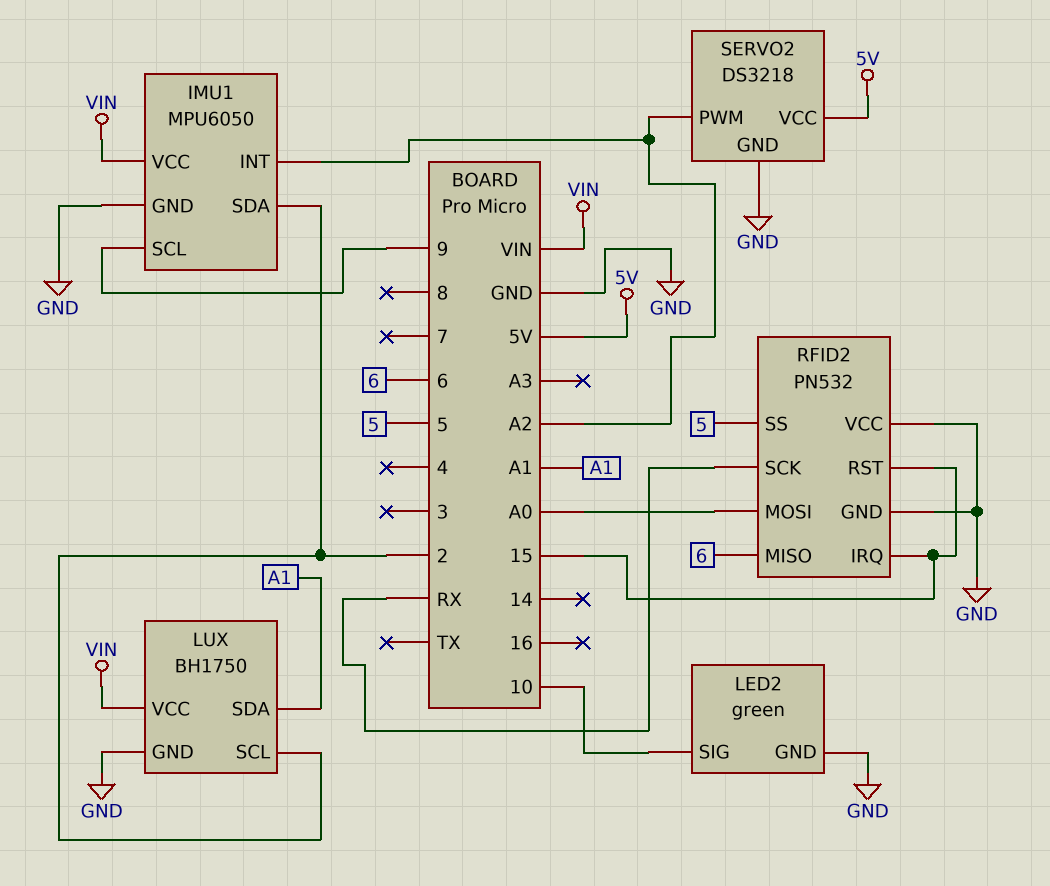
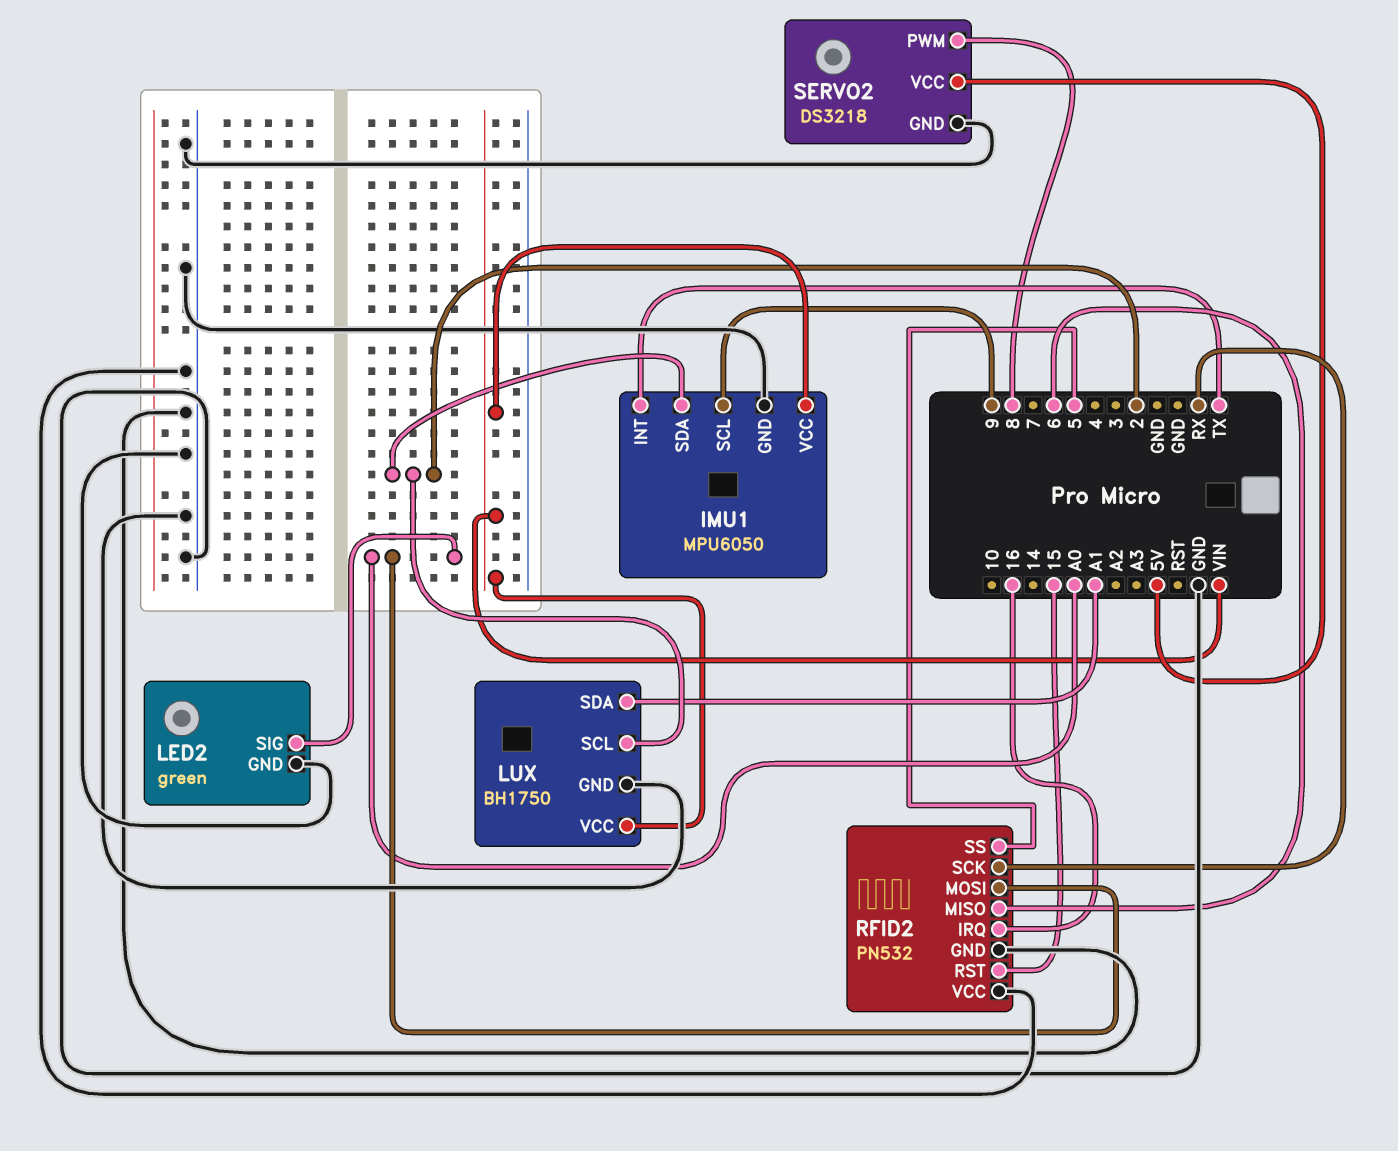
IMU1 pin INT: A2 -> TX
LED2 pin SIG: 10 -> A0
RFID2 pin IRQ: 15 -> 16
SERVO2 pin PWM: A2 -> 8

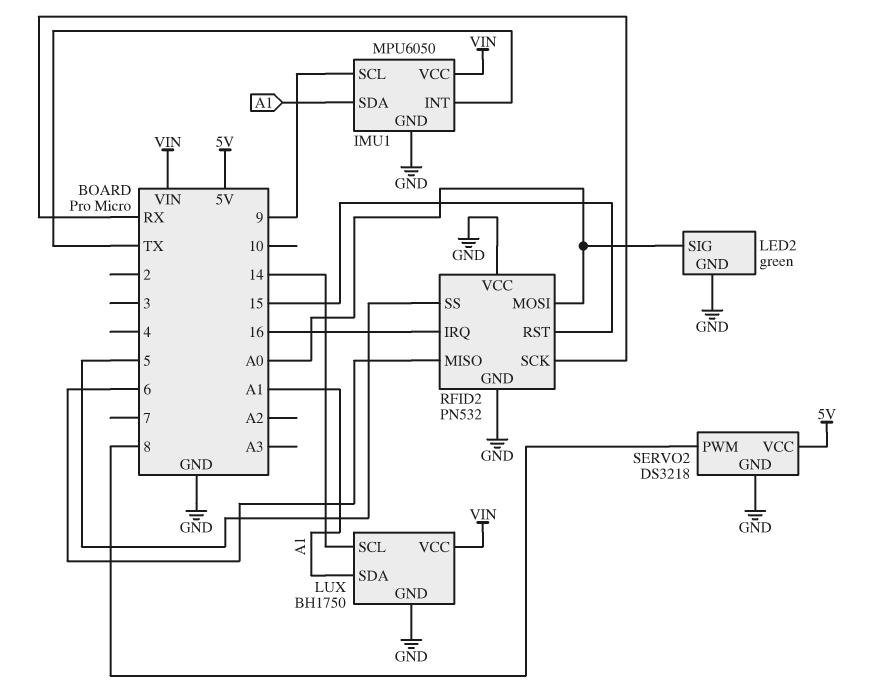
IMU1 pin SDA: 2 -> A1
LUX pin SCL: 2 -> 14

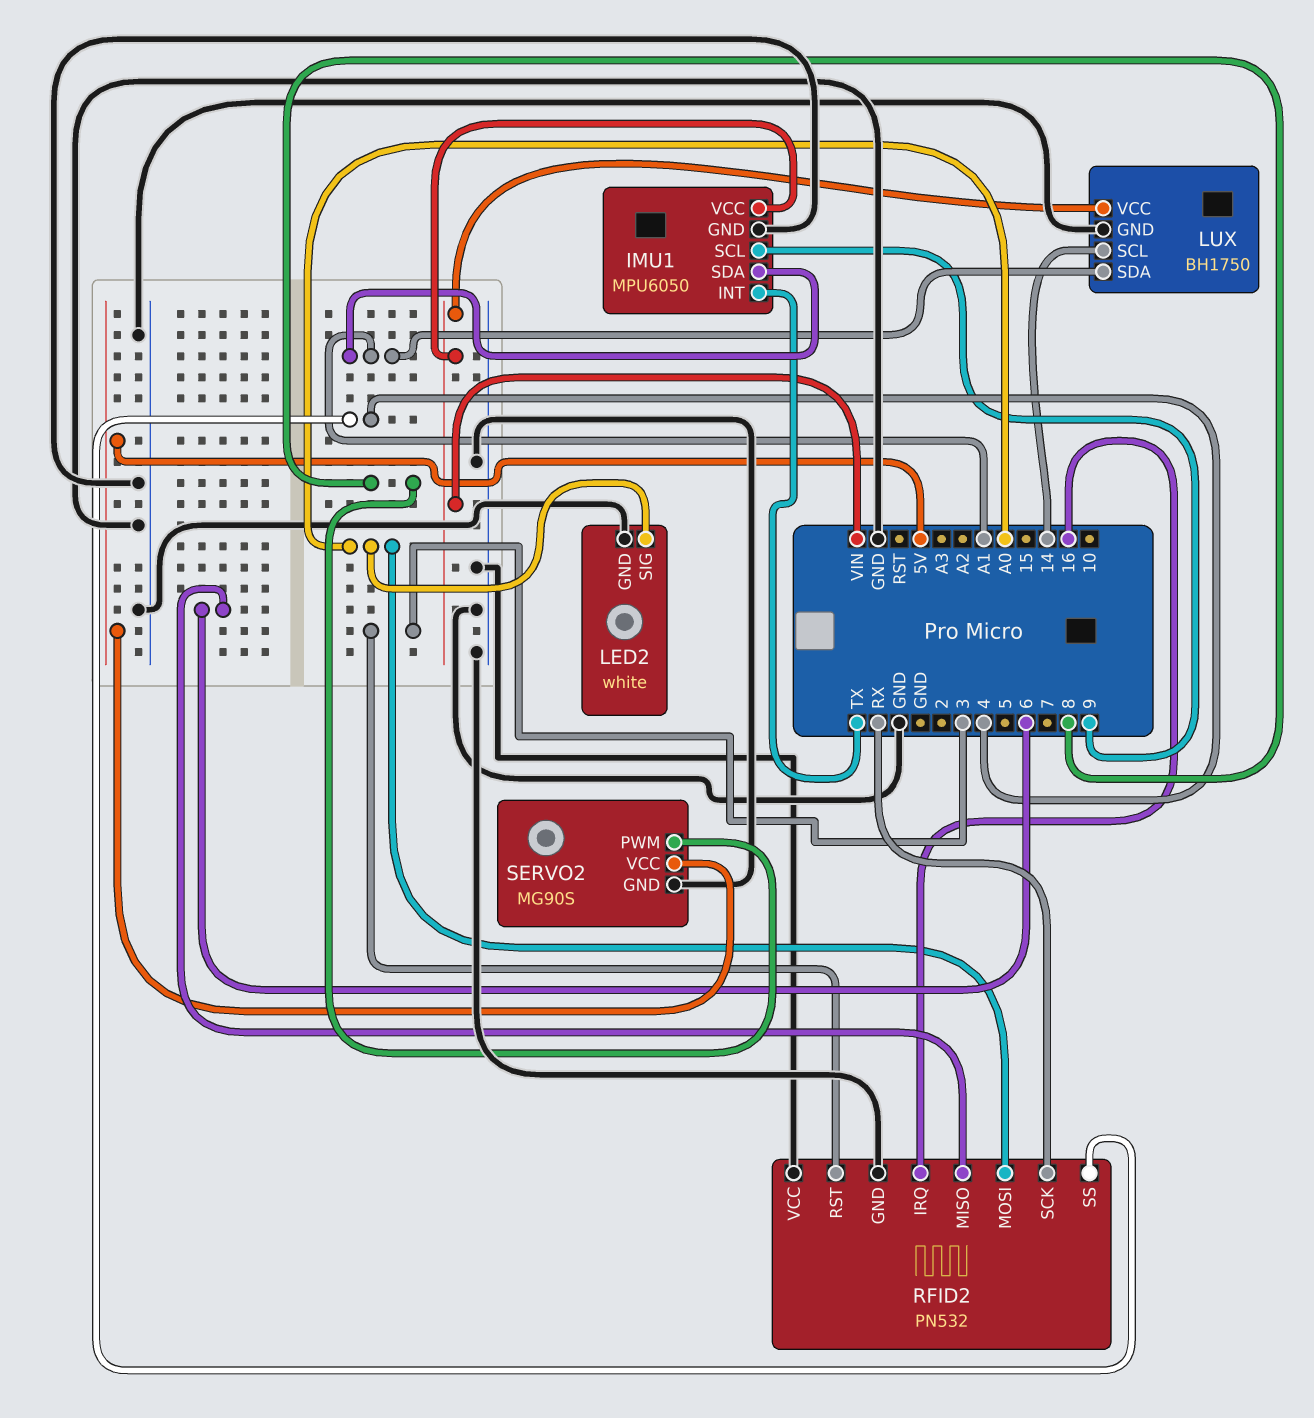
LED2: green -> white
RFID2 pin RST: 15 -> 3
RFID2 pin SS: 5 -> 4
SERVO2: DS3218 -> MG90S

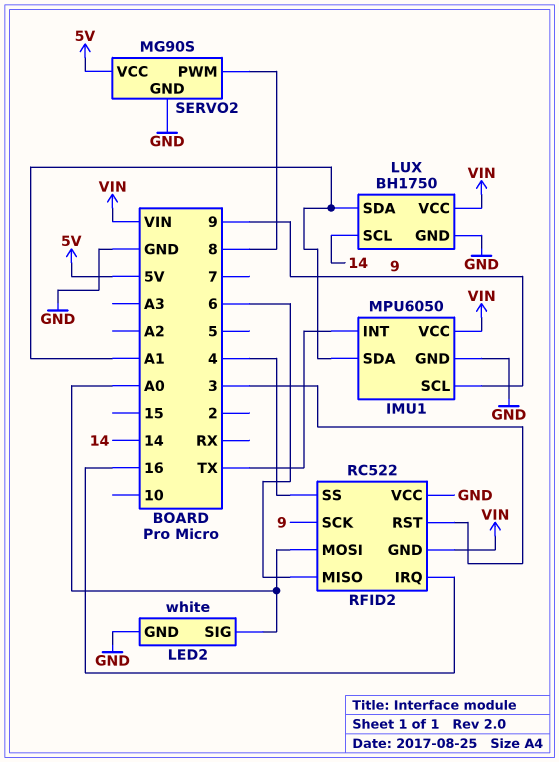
RFID2: PN532 -> RC522
RFID2 pin GND: GND -> VIN
RFID2 pin SCK: RX -> 9

